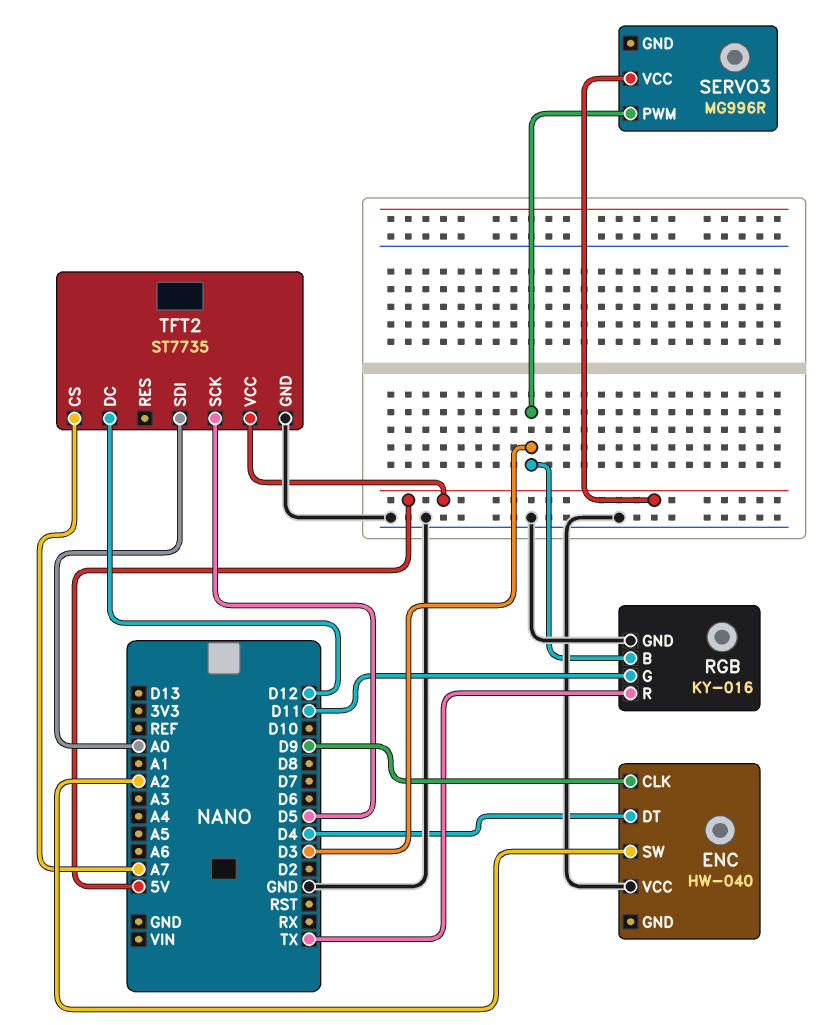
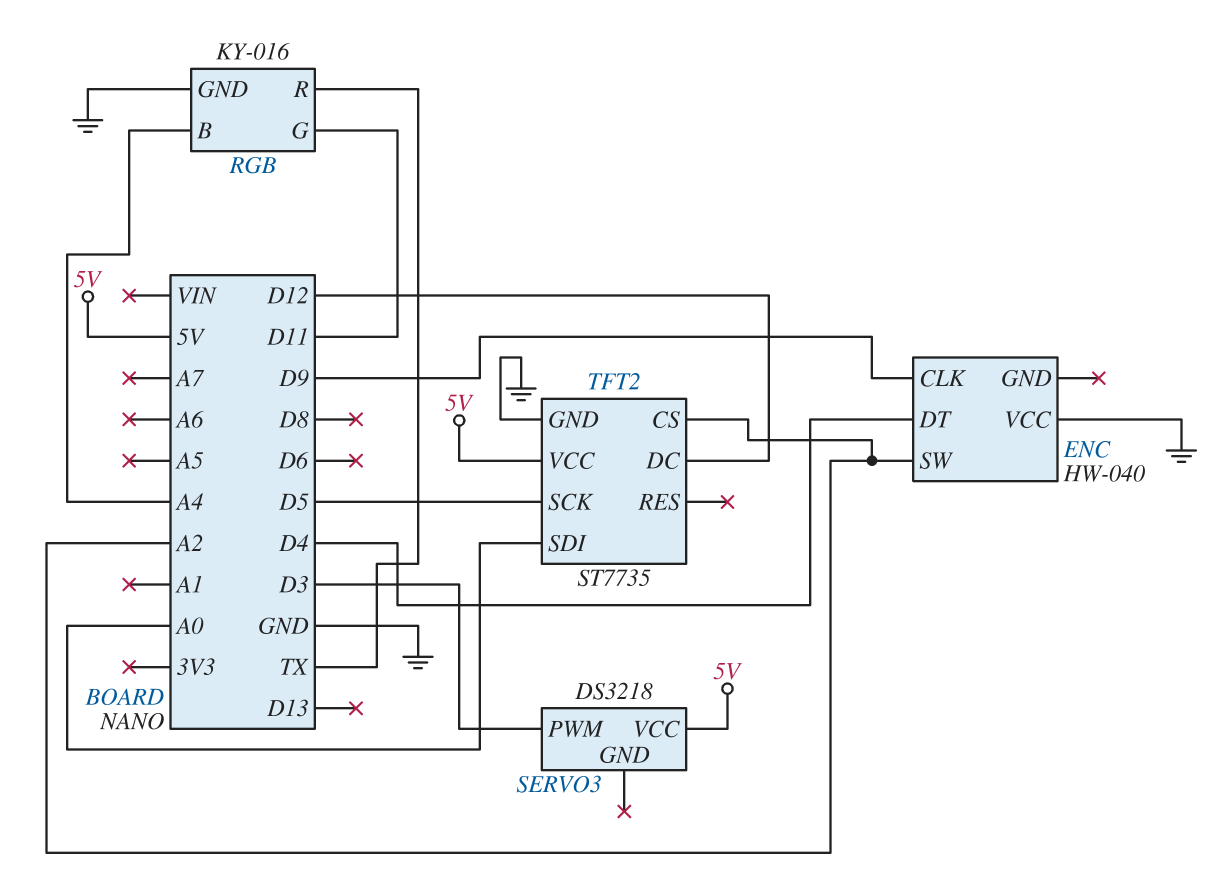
RGB pin B: D3 -> A4
SERVO3: MG996R -> DS3218
TFT2 pin CS: A7 -> A2

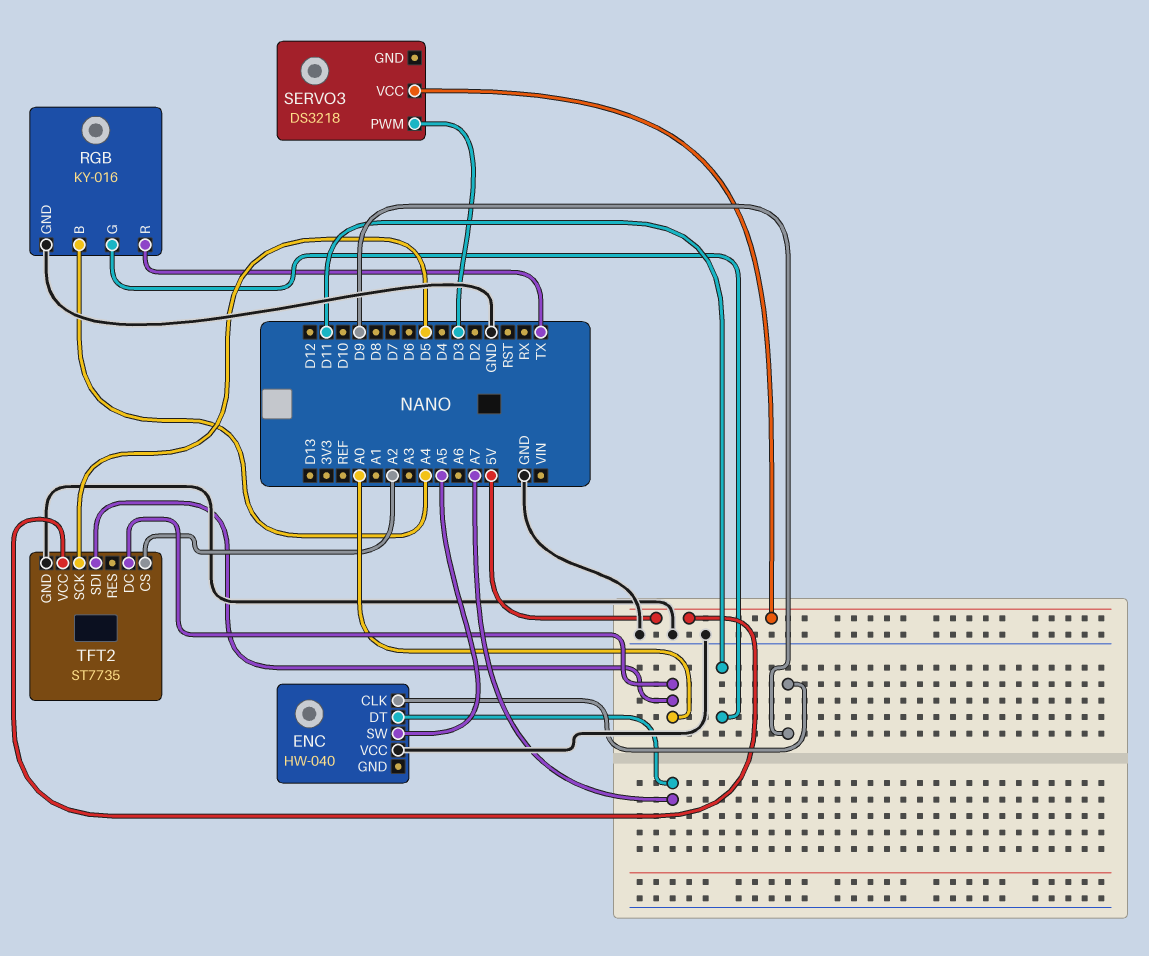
ENC pin DT: D4 -> A7
ENC pin SW: A2 -> A5
TFT2 pin DC: D12 -> A0

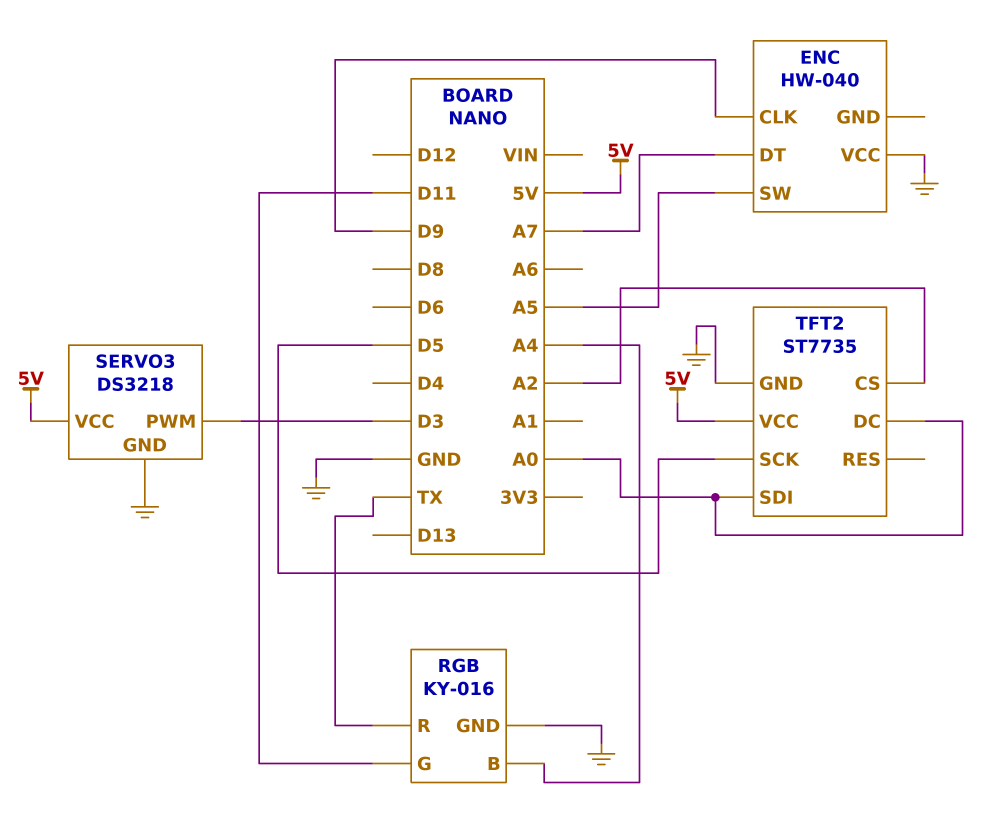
SERVO3 pin GND: none -> GND

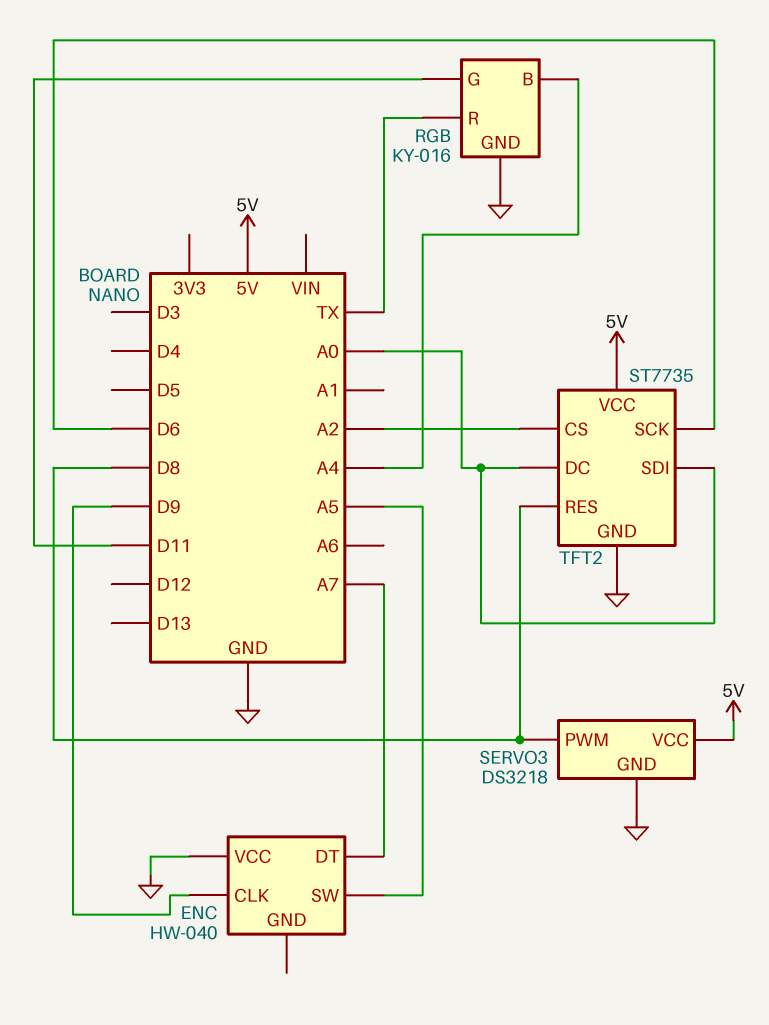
SERVO3 pin PWM: D3 -> D8
TFT2 pin RES: none -> D8
TFT2 pin SCK: D5 -> D6

